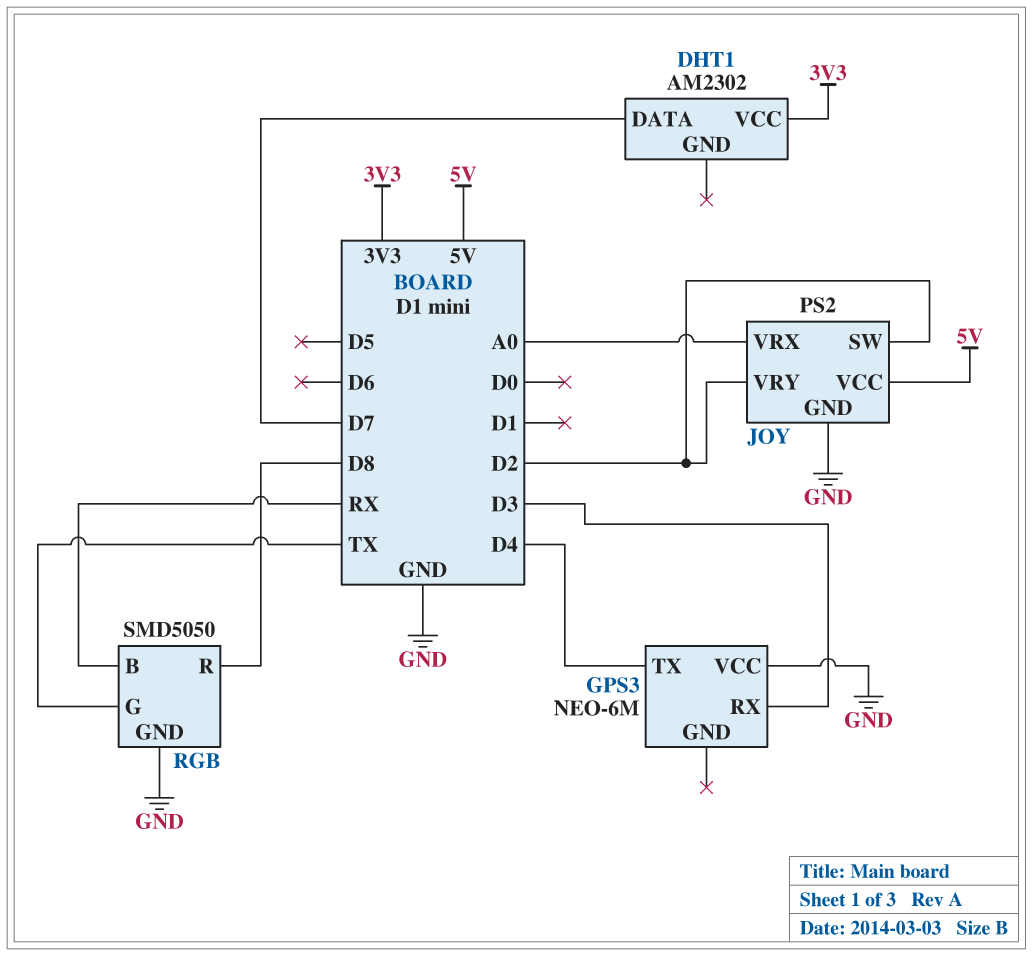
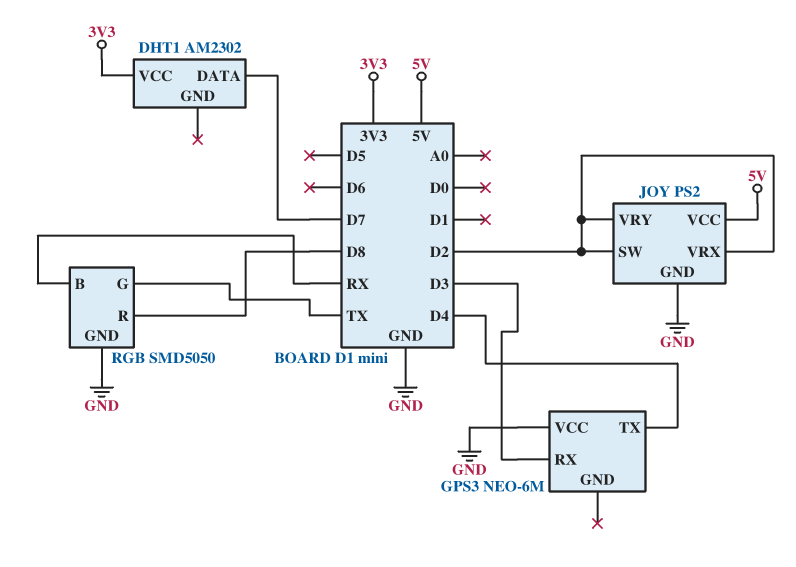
JOY pin VRX: A0 -> D2

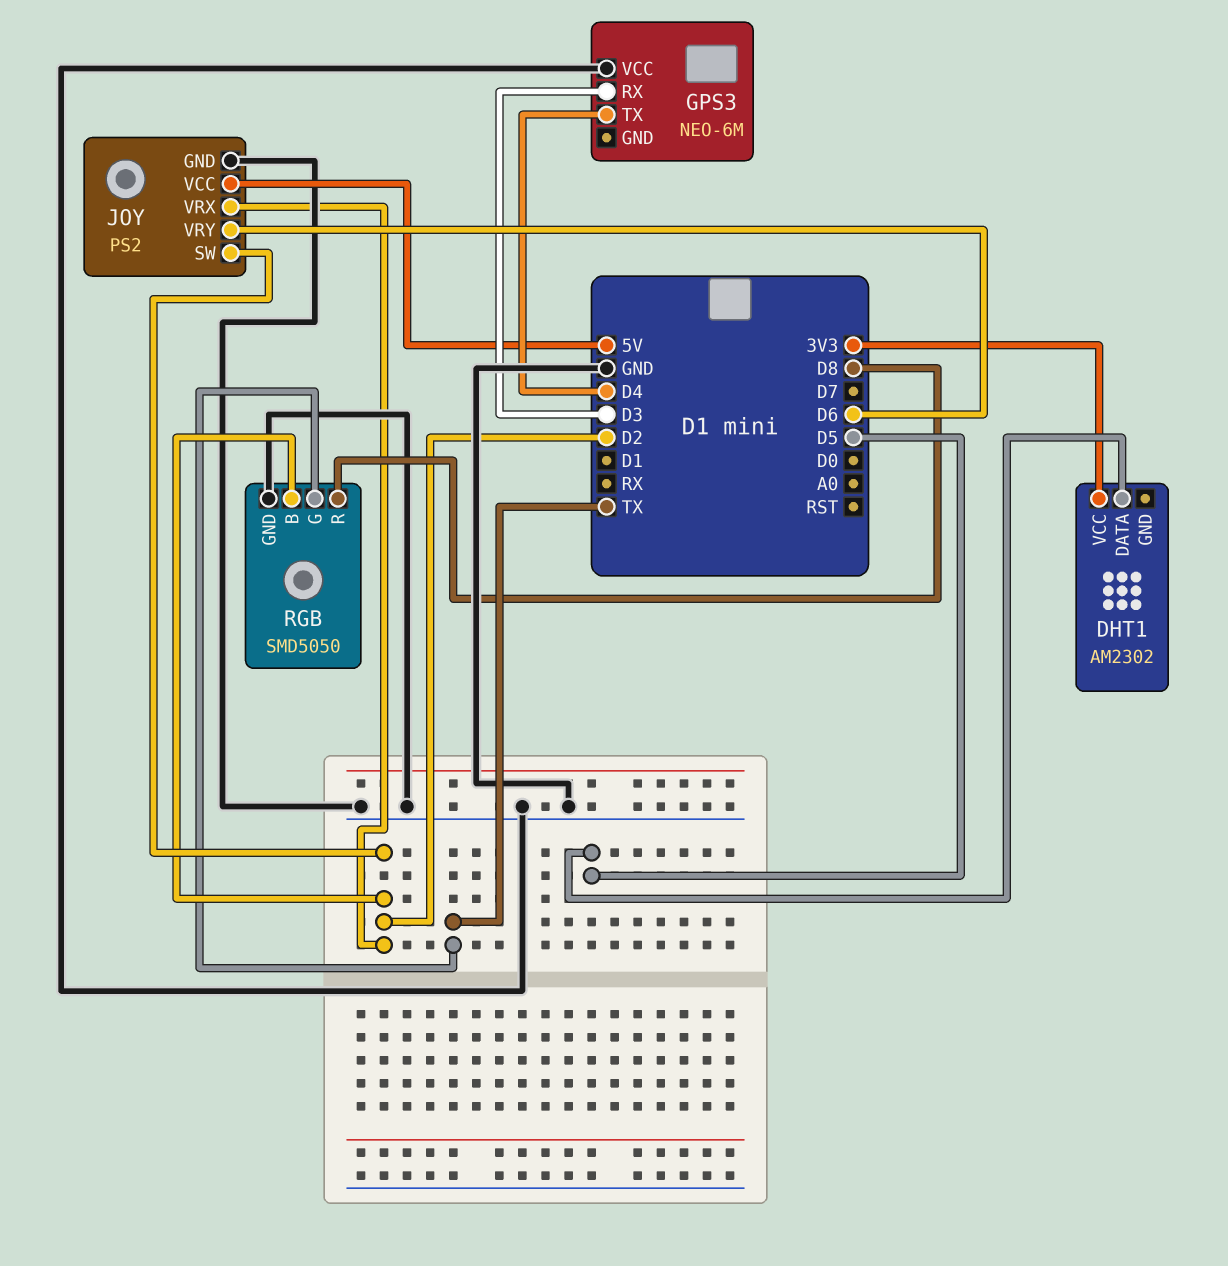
DHT1 pin DATA: D7 -> D5
JOY pin VRY: D2 -> D6
RGB pin B: RX -> D2

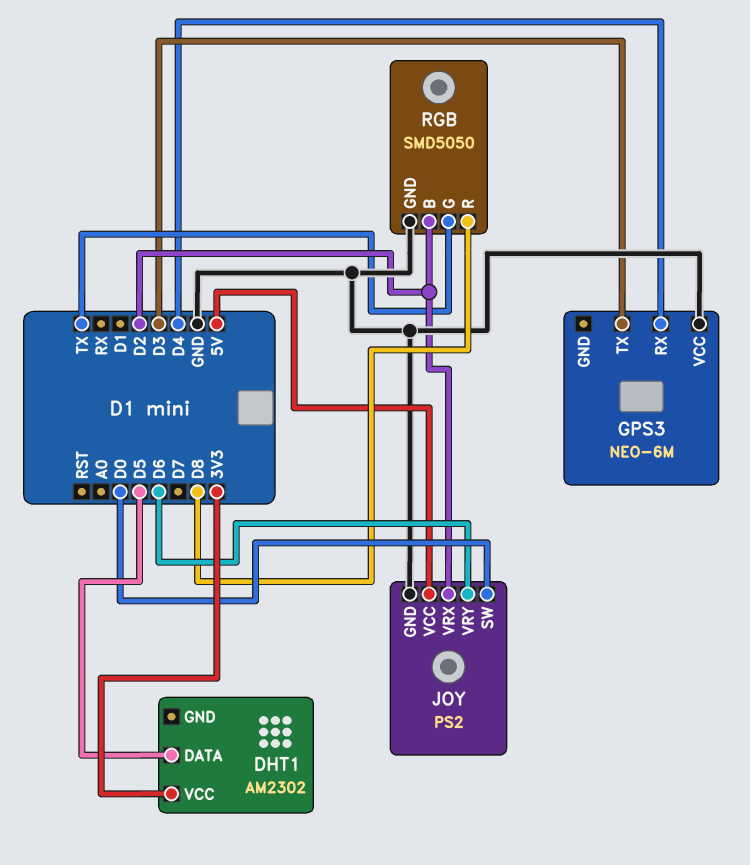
GPS3 pin RX: D3 -> D4
GPS3 pin TX: D4 -> D3
JOY pin SW: D2 -> D0

